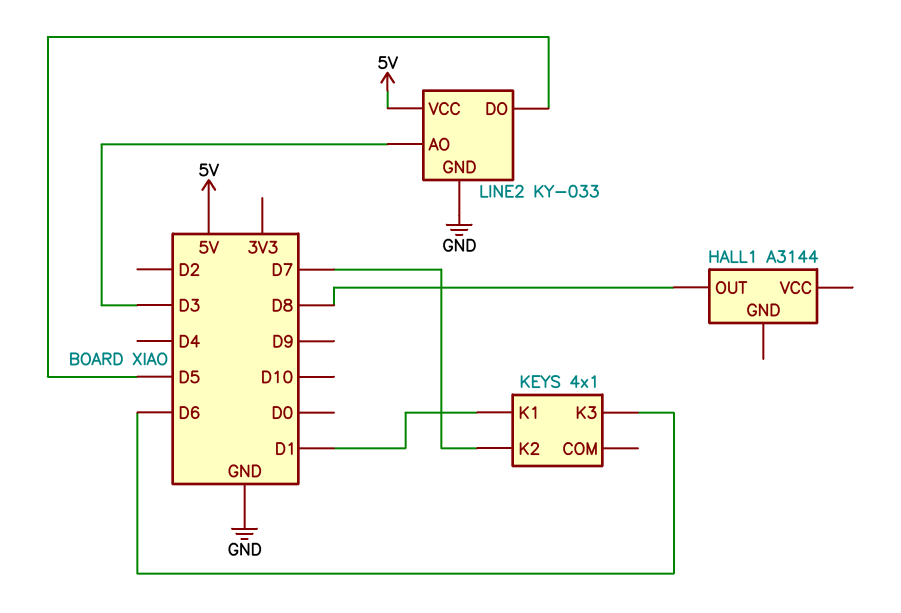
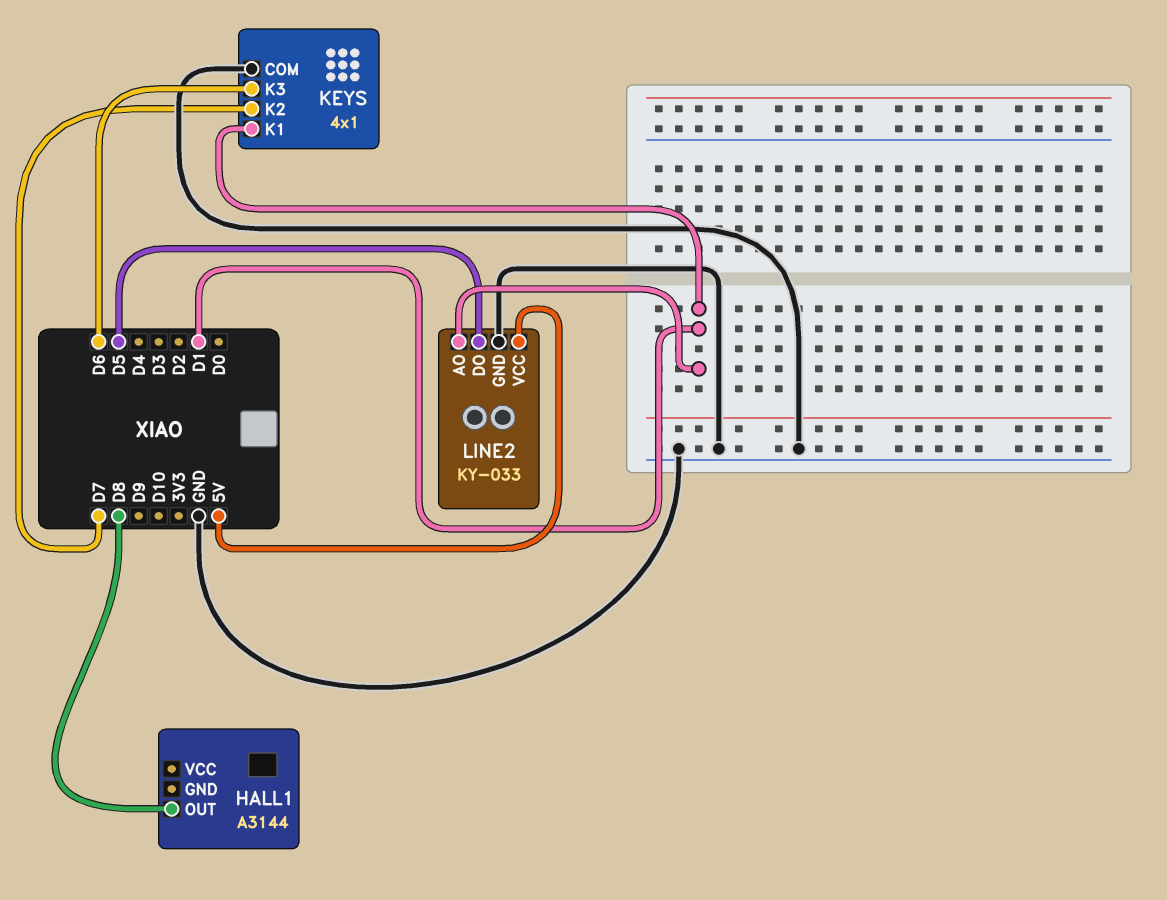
KEYS pin COM: none -> GND
LINE2 pin AO: D3 -> D1

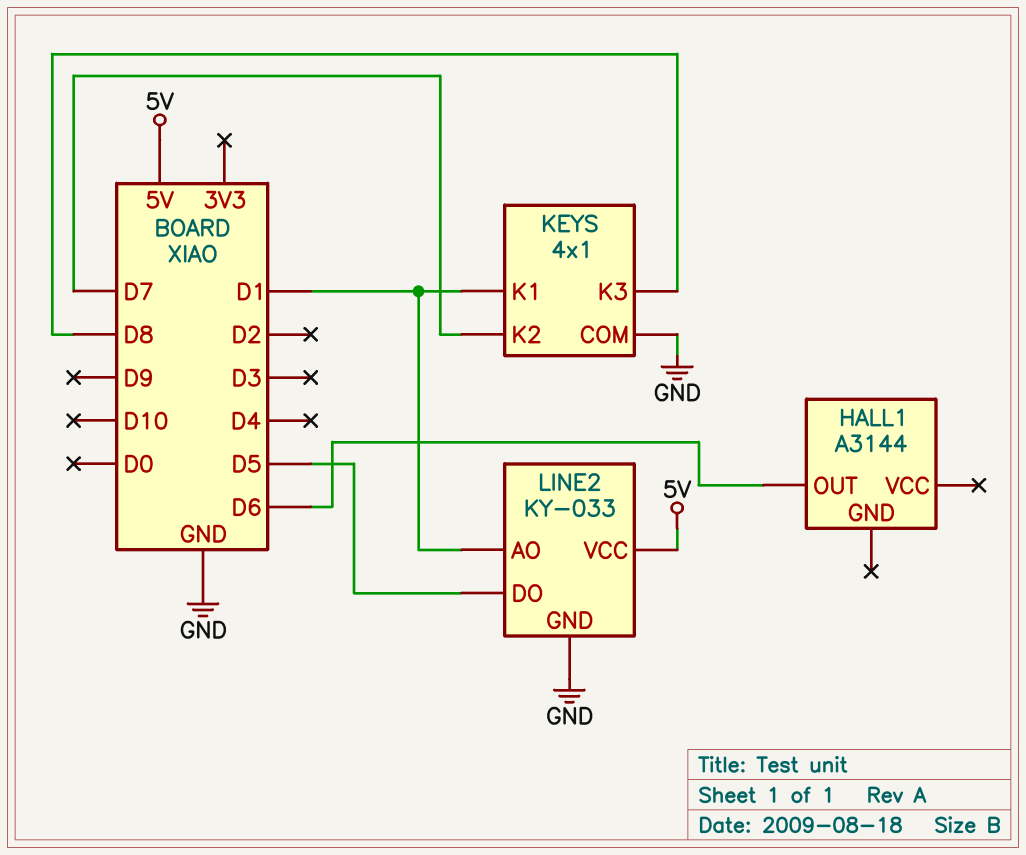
HALL1 pin OUT: D8 -> D6
KEYS pin K3: D6 -> D8

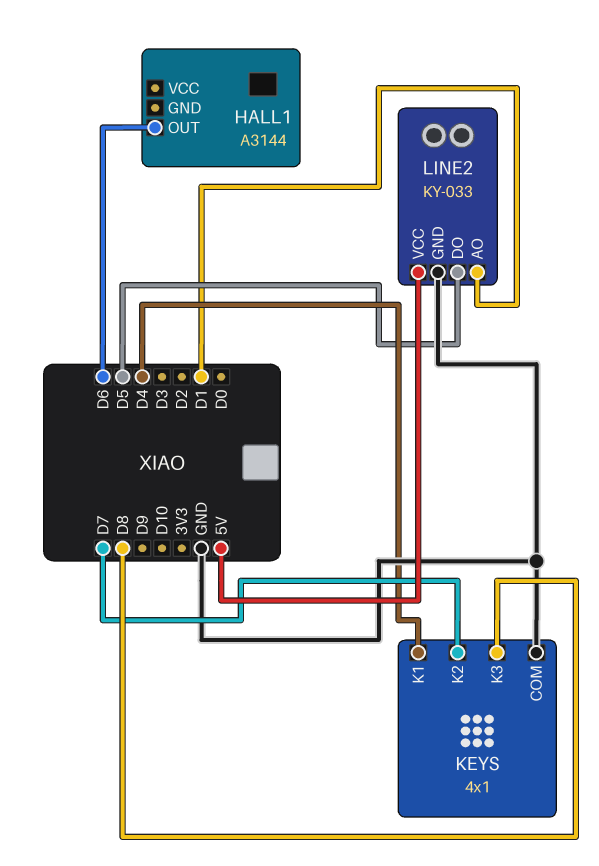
KEYS pin K1: D1 -> D4

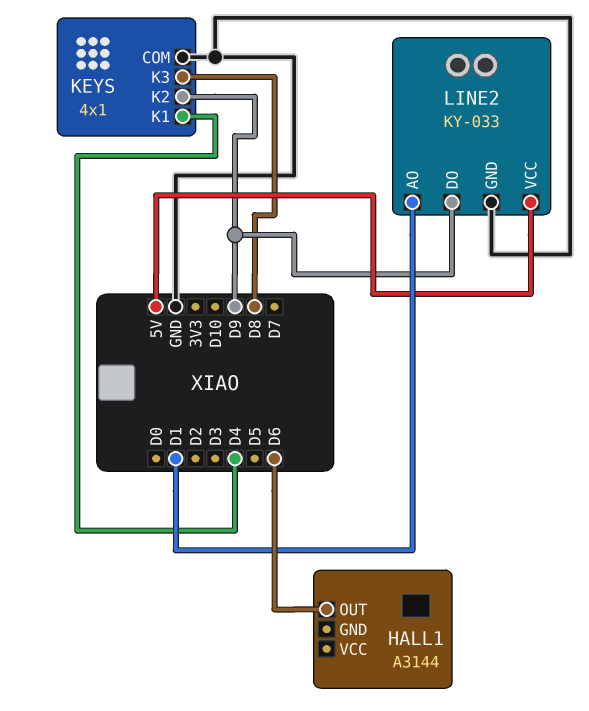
KEYS pin K2: D7 -> D9
LINE2 pin DO: D5 -> D9

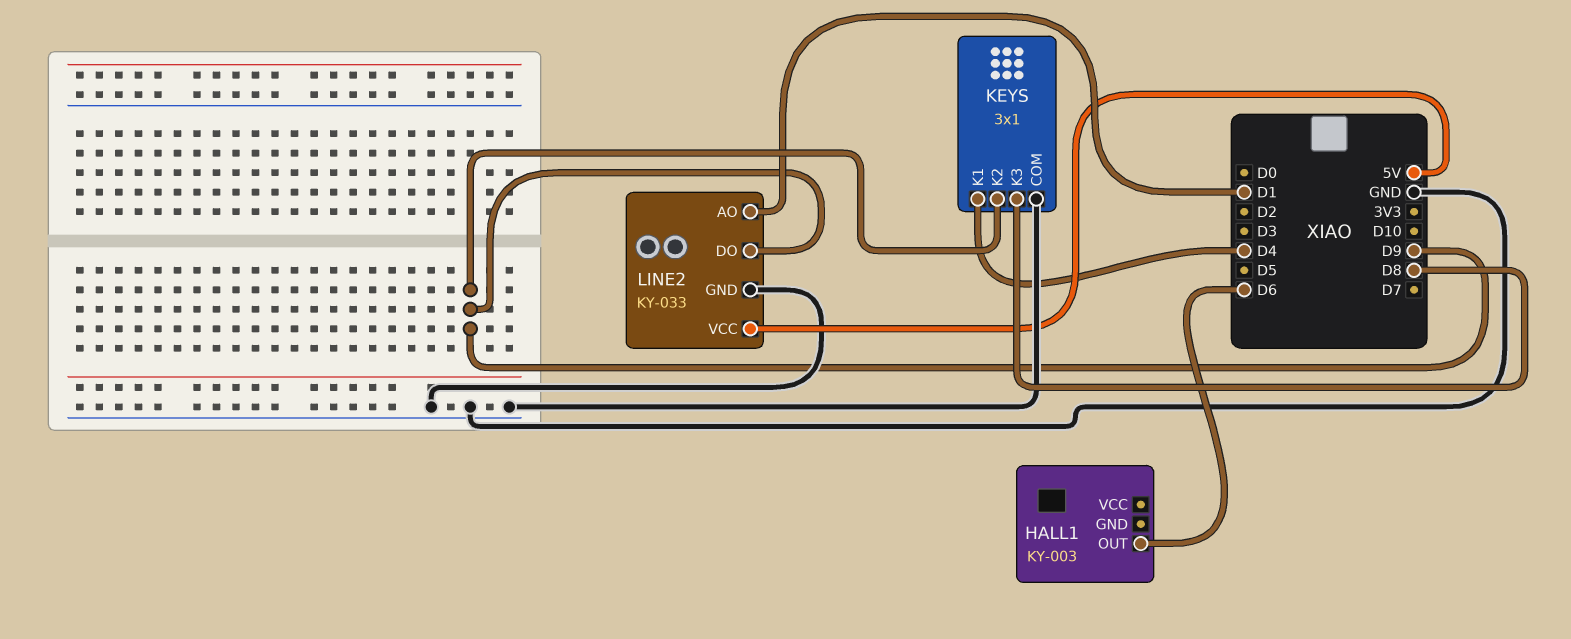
HALL1: A3144 -> KY-003
KEYS: 4x1 -> 3x1

